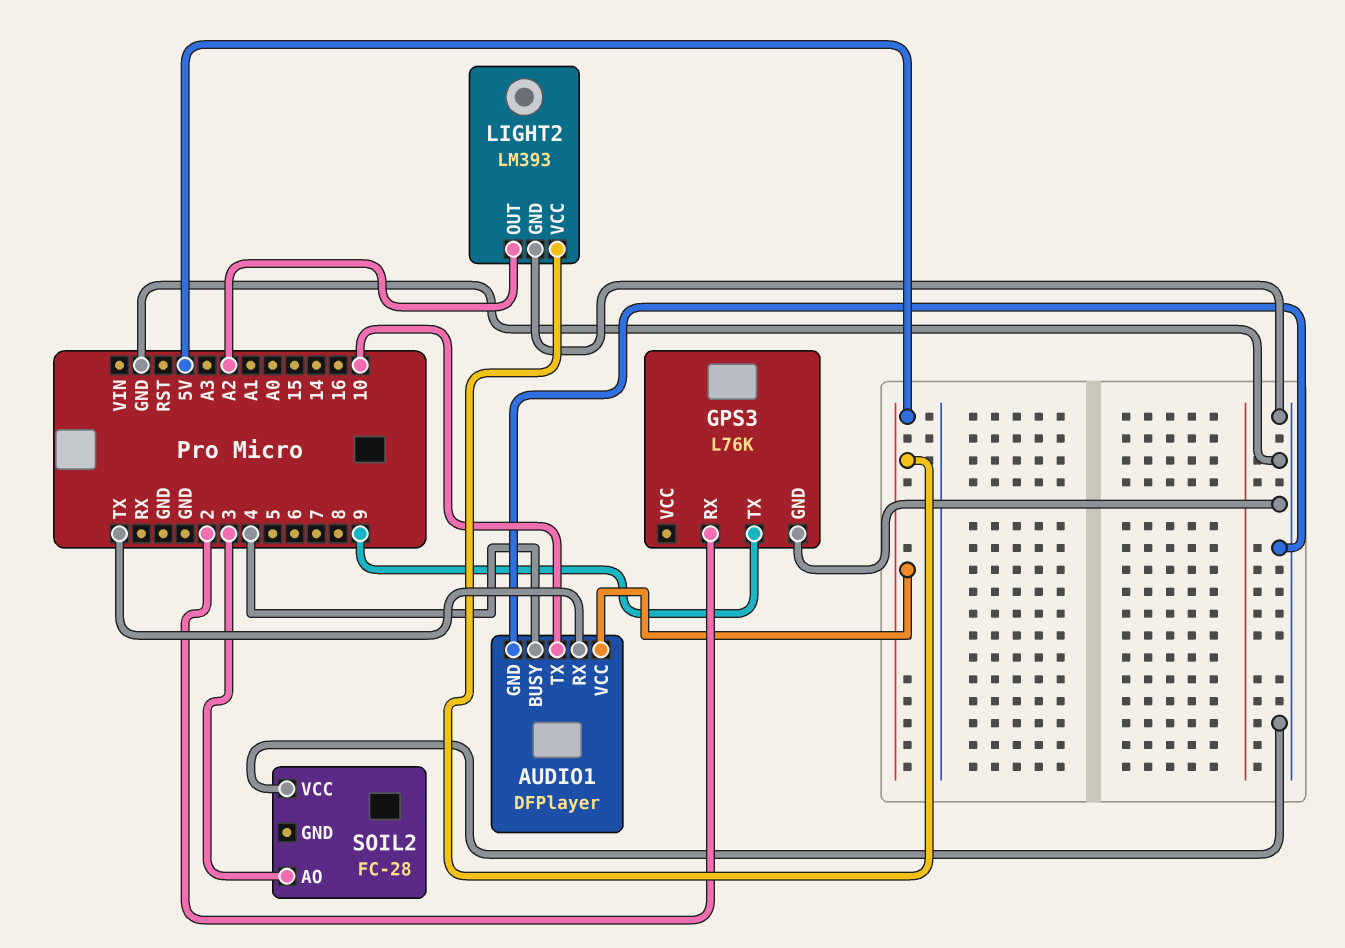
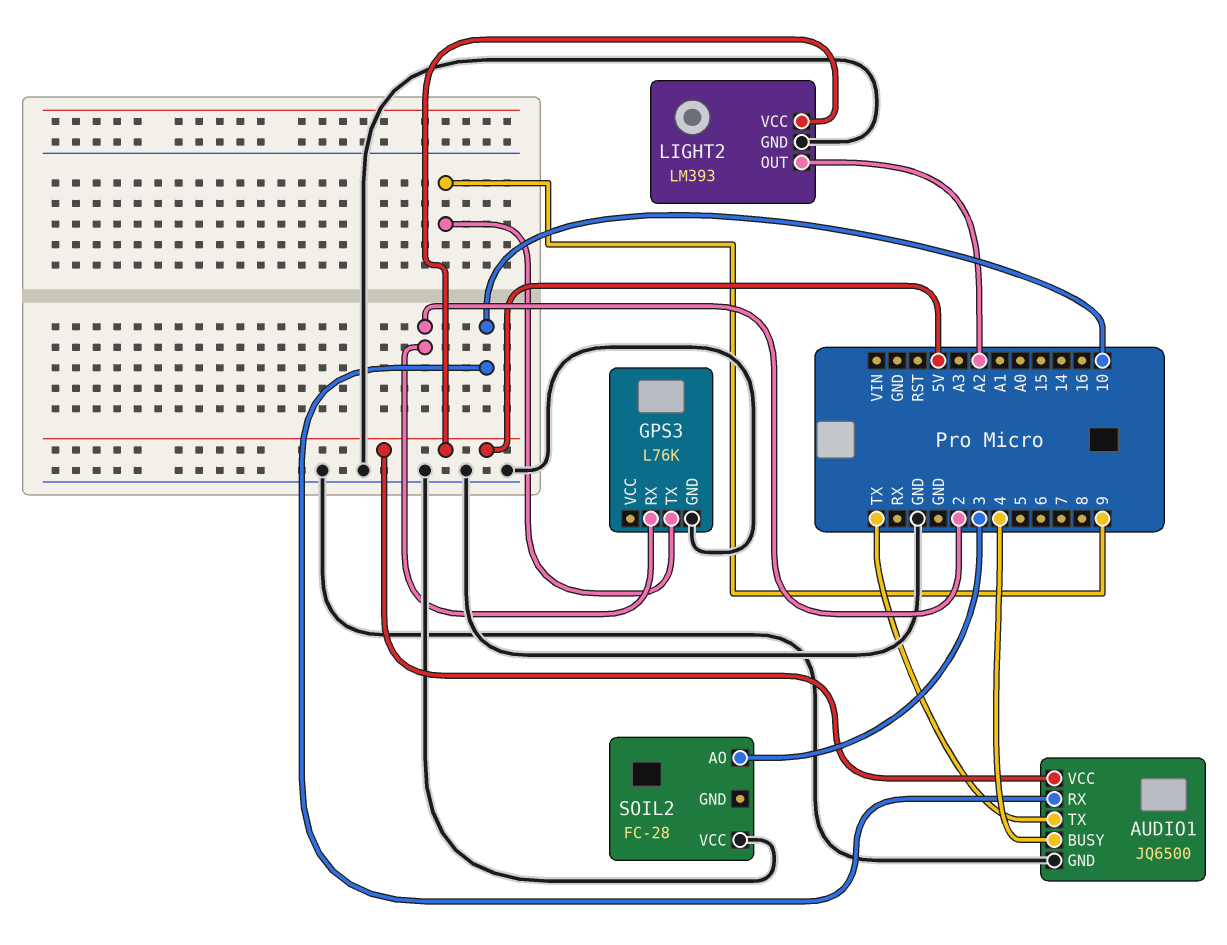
AUDIO1: DFPlayer -> JQ6500
AUDIO1 pin RX: TX -> 10
AUDIO1 pin TX: 10 -> TX

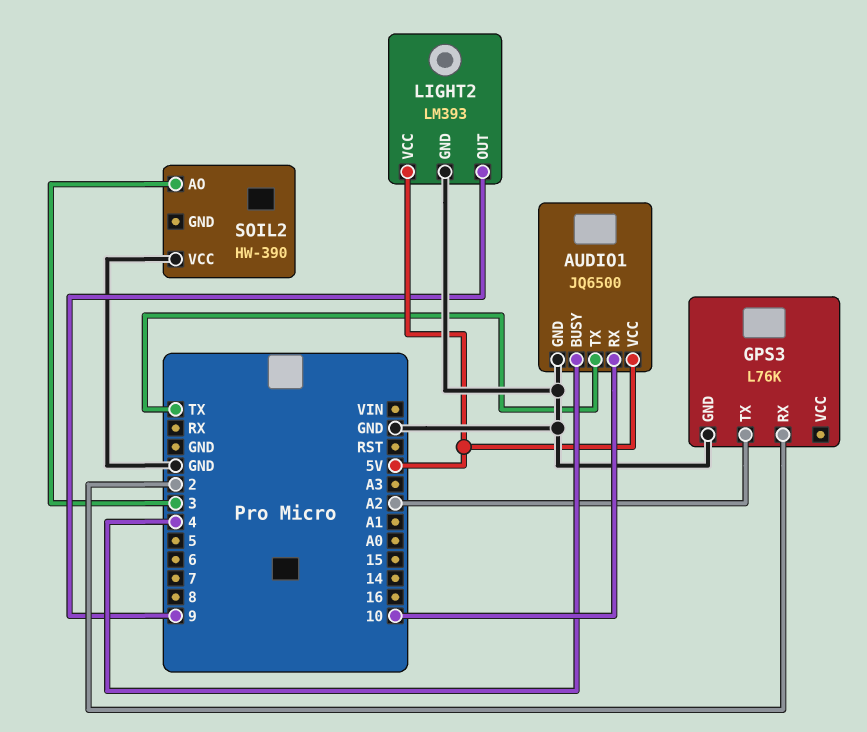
GPS3 pin TX: 9 -> A2
LIGHT2 pin OUT: A2 -> 9
SOIL2: FC-28 -> HW-390

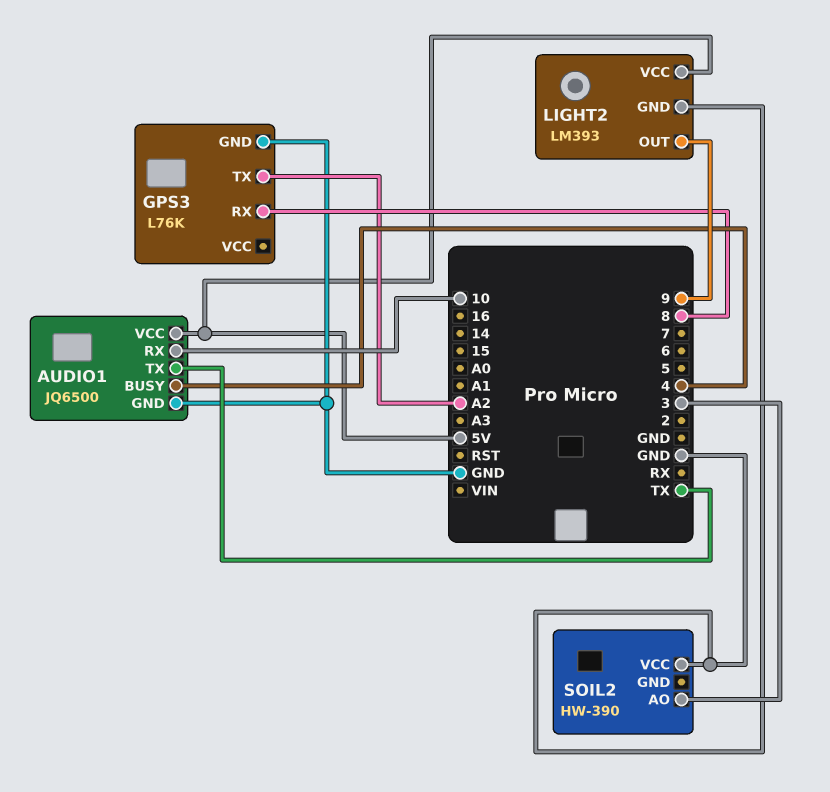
GPS3 pin RX: 2 -> 8

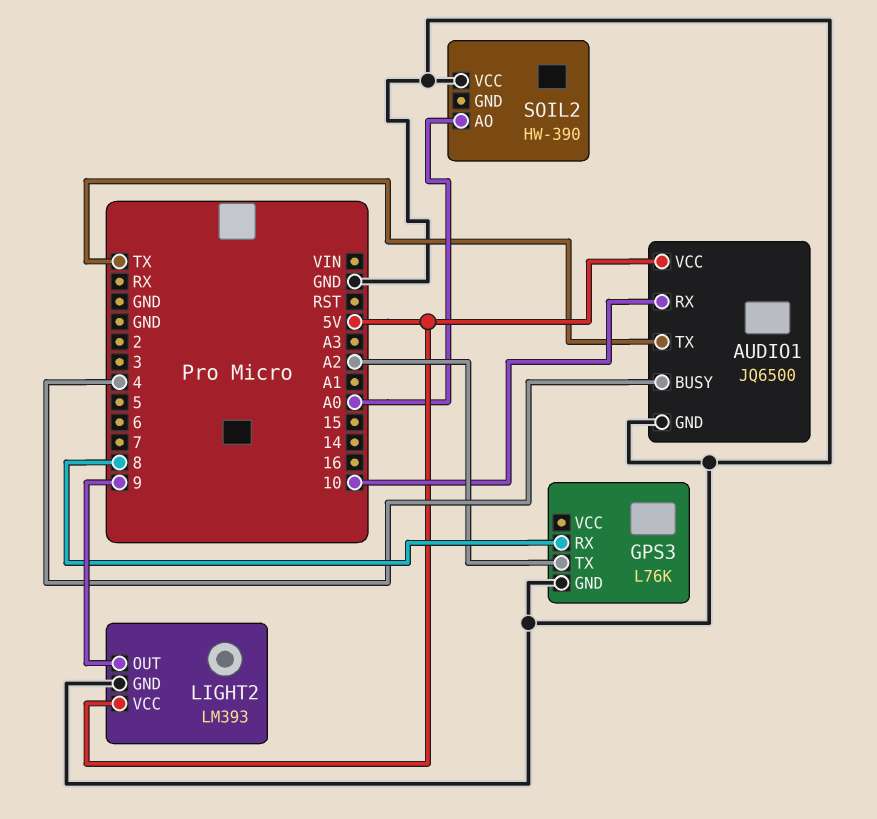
SOIL2 pin AO: 3 -> A0

